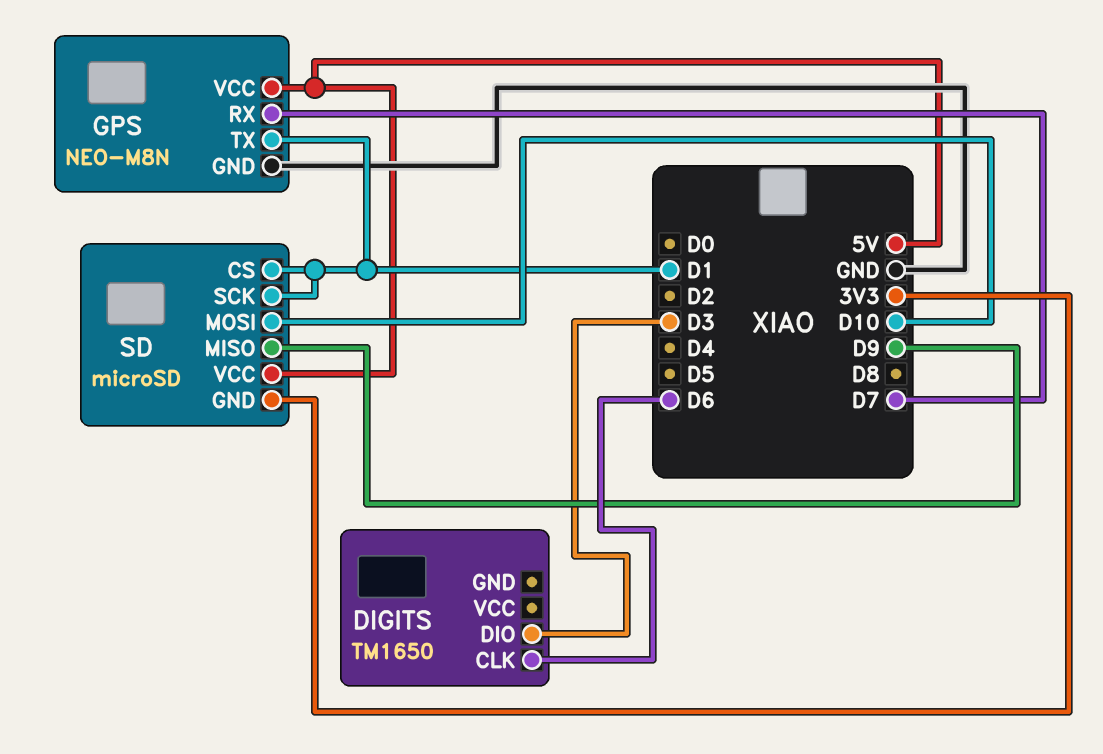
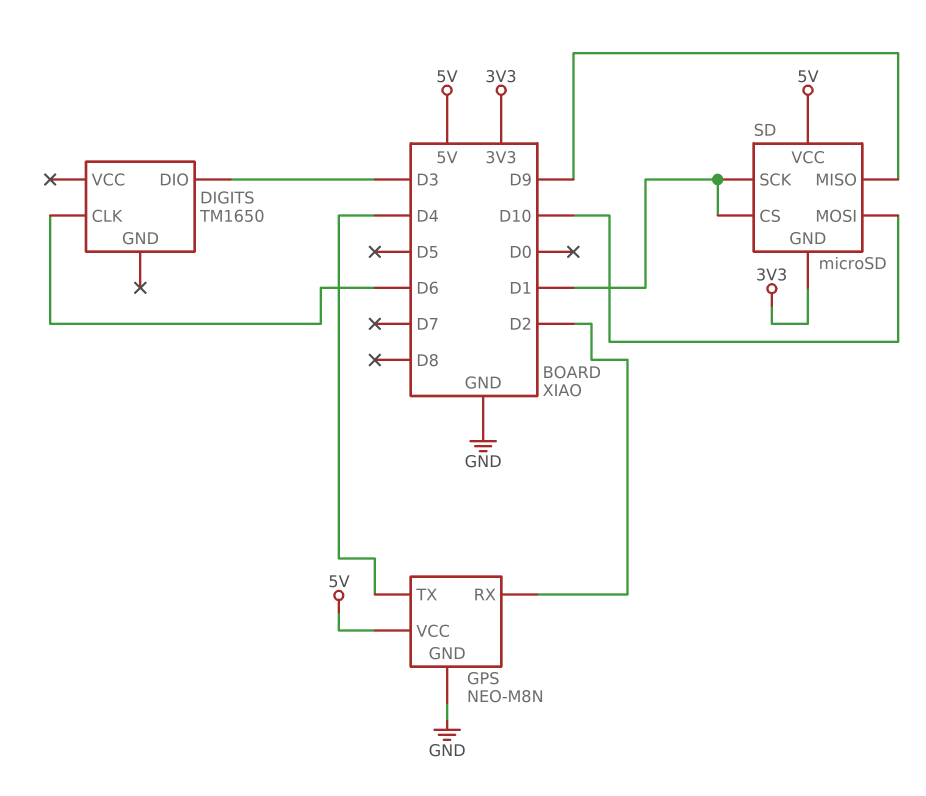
GPS pin RX: D7 -> D2
GPS pin TX: D1 -> D4

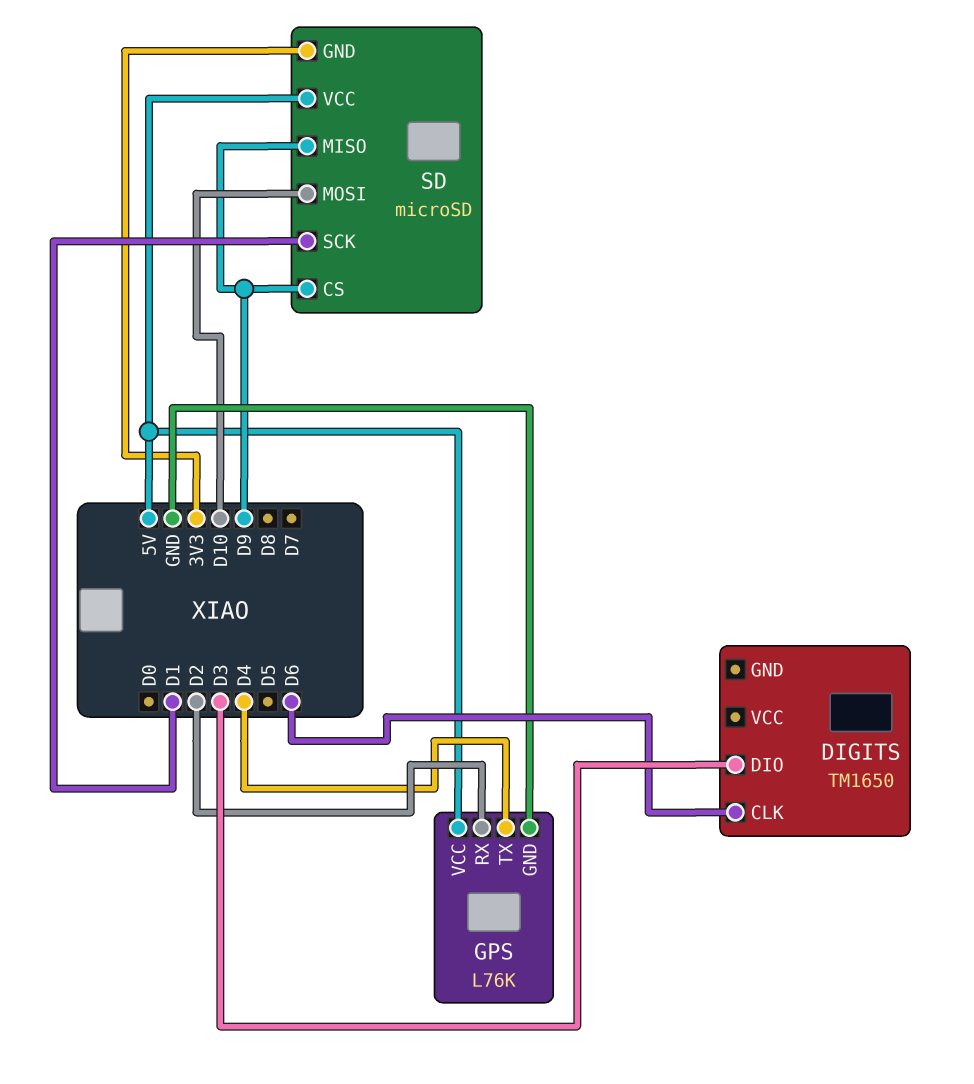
GPS: NEO-M8N -> L76K
SD pin CS: D1 -> D9

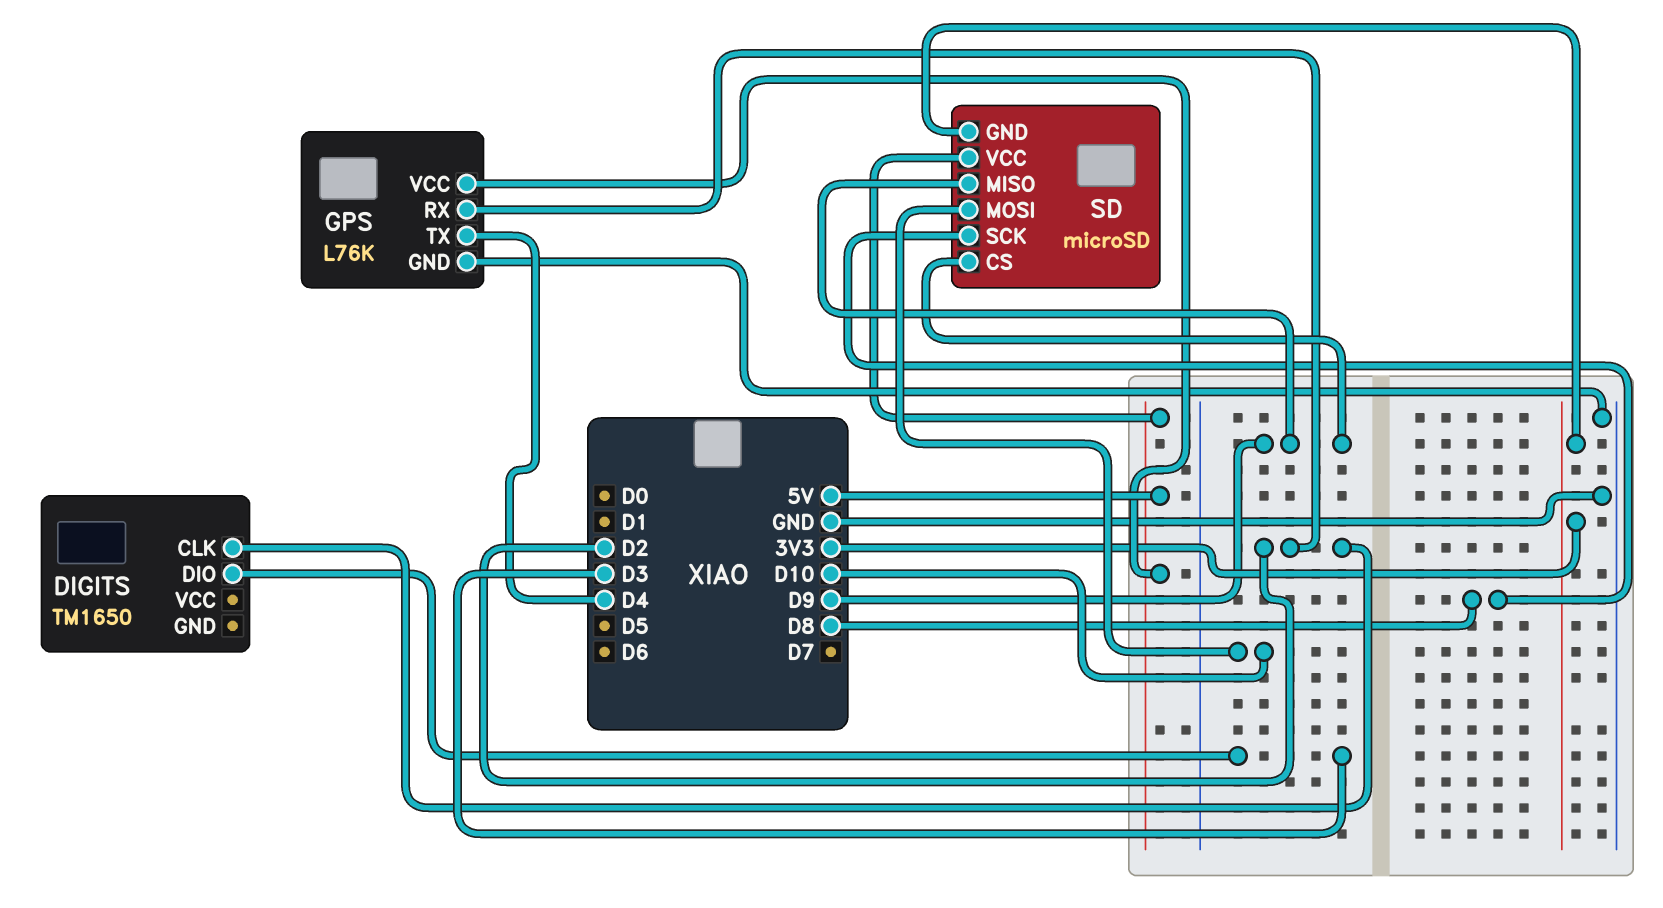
DIGITS pin CLK: D6 -> D2
SD pin SCK: D1 -> D8

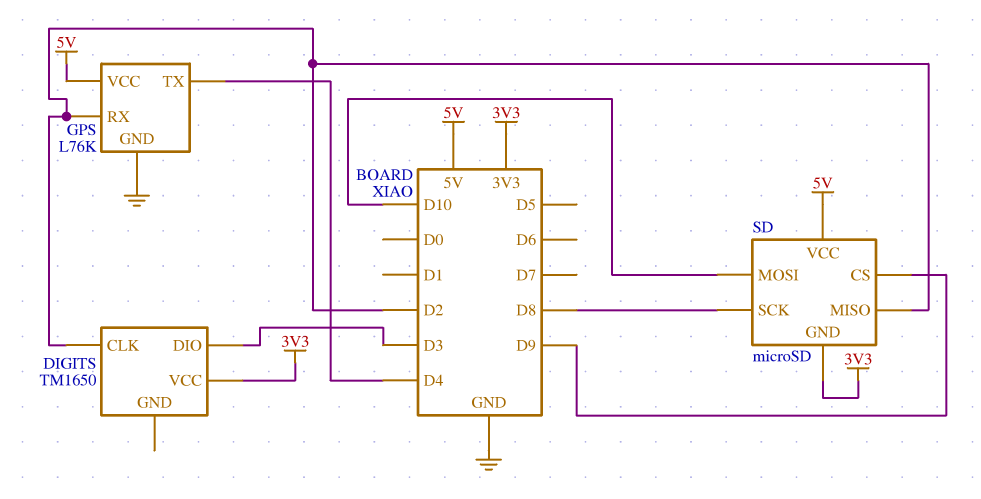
DIGITS pin VCC: none -> 3V3
SD pin MISO: D9 -> D2

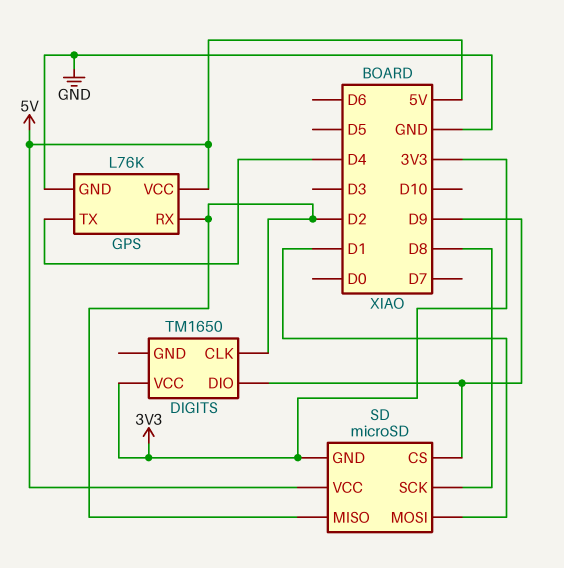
DIGITS pin DIO: D3 -> D9
SD pin MOSI: D10 -> D1

